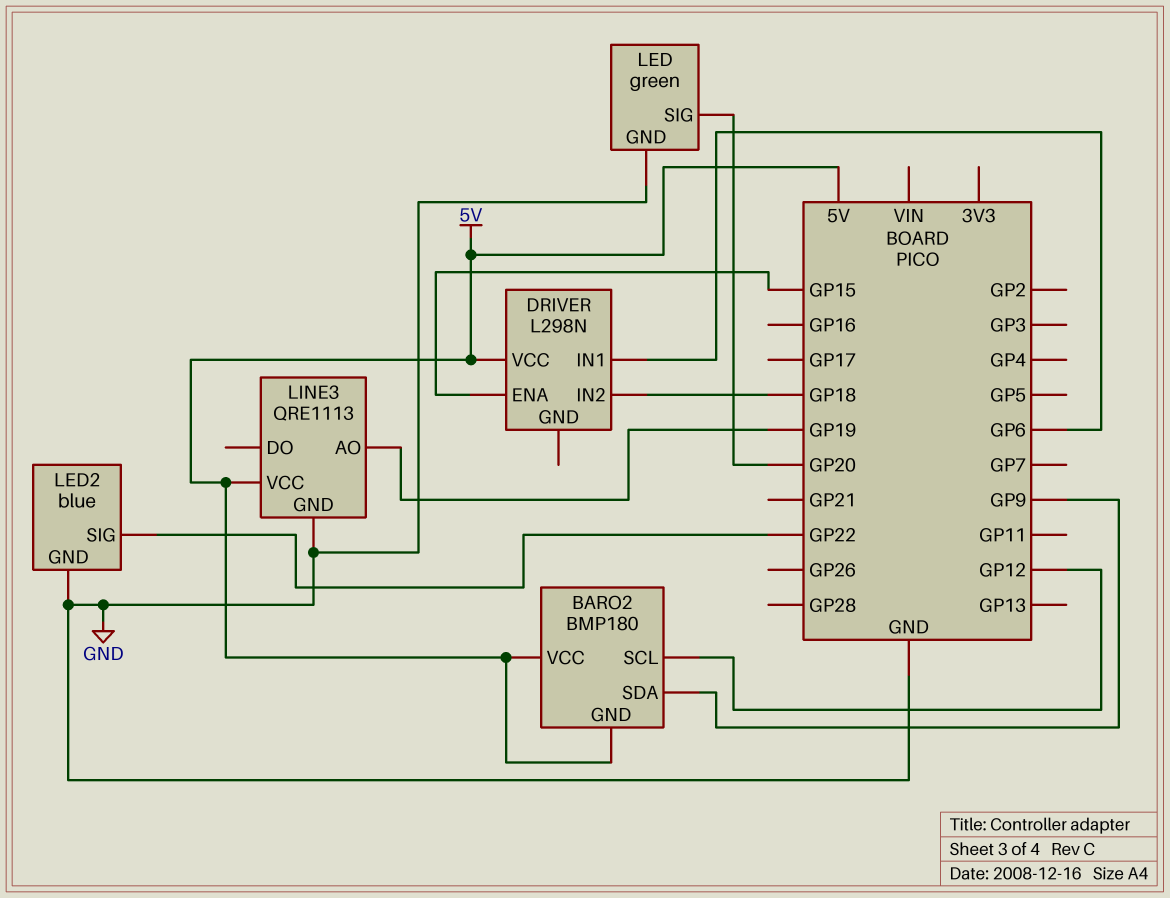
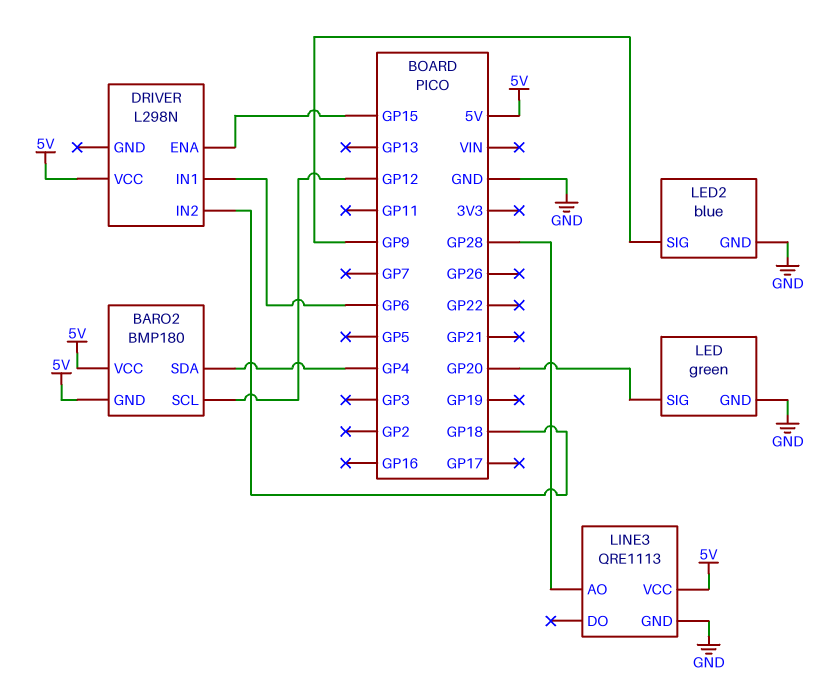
BARO2 pin SDA: GP9 -> GP4
LED2 pin SIG: GP22 -> GP9
LINE3 pin AO: GP19 -> GP28

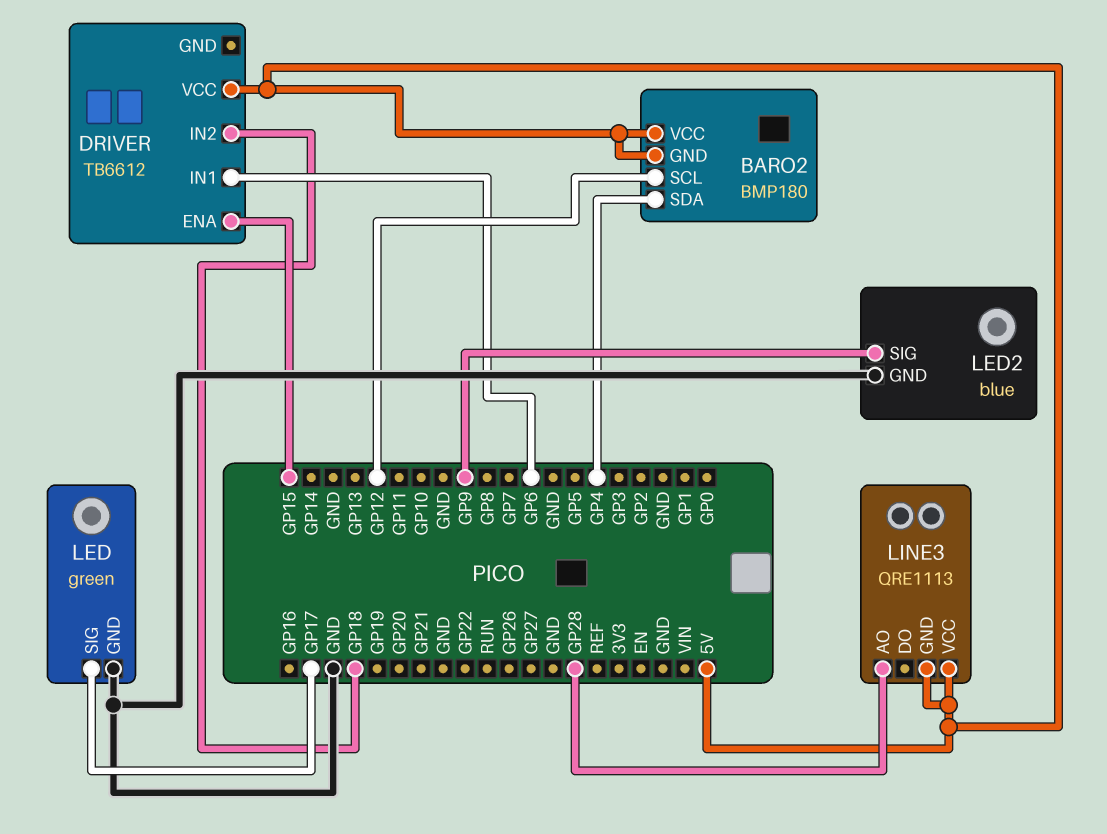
DRIVER: L298N -> TB6612
LED pin SIG: GP20 -> GP17
LINE3 pin GND: GND -> 5V

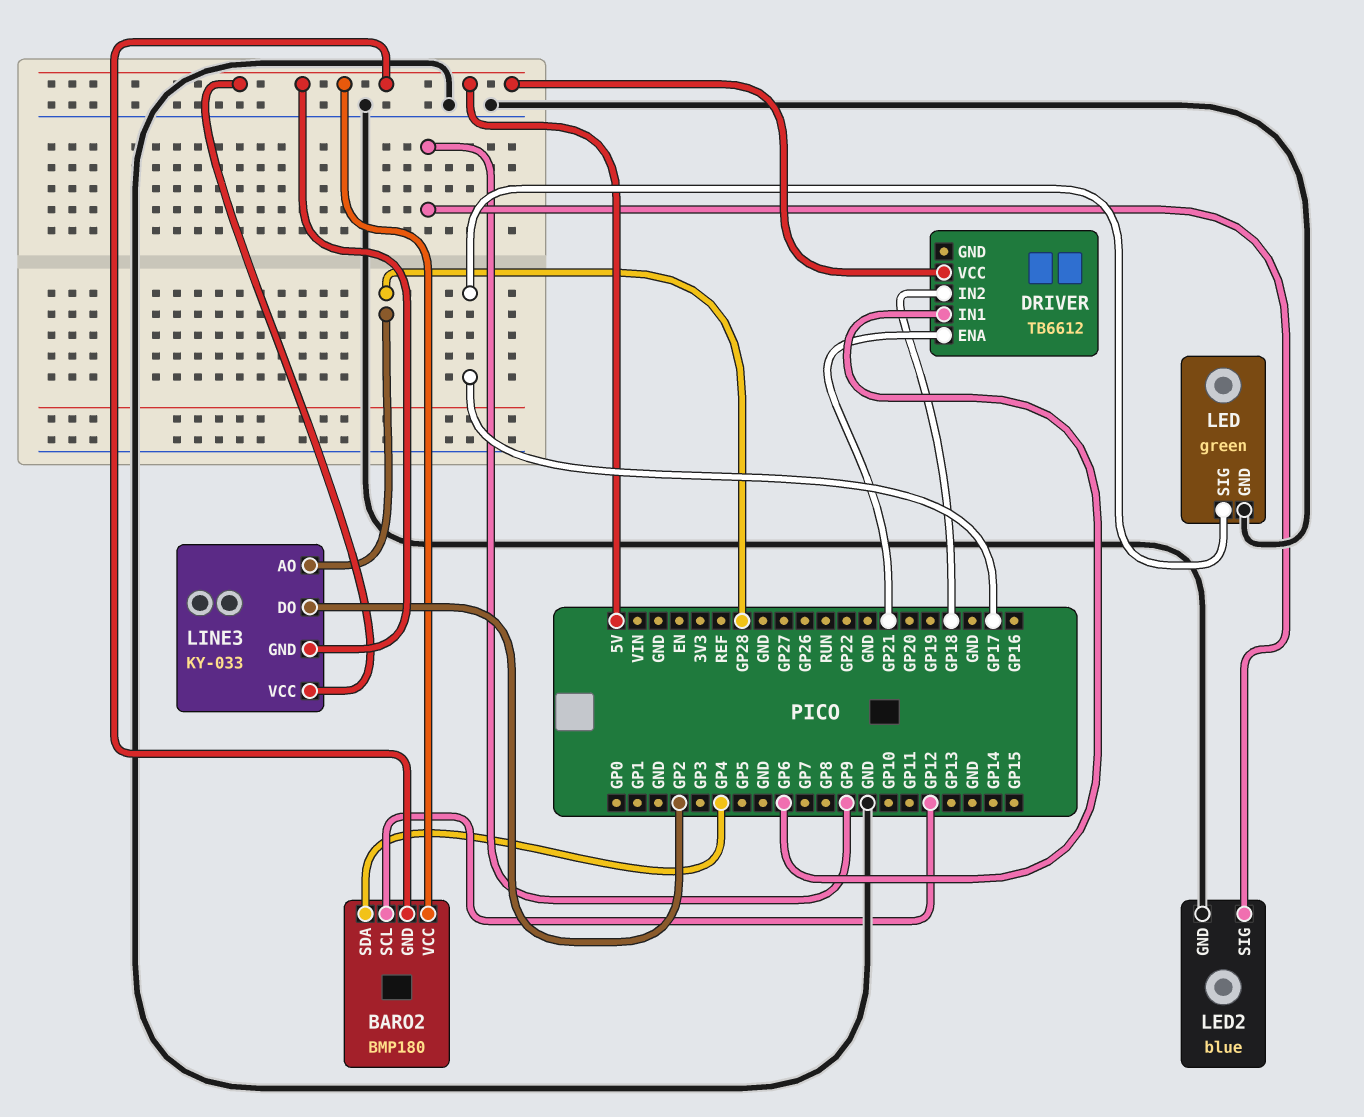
DRIVER pin ENA: GP15 -> GP21
LINE3: QRE1113 -> KY-033
LINE3 pin DO: none -> GP2

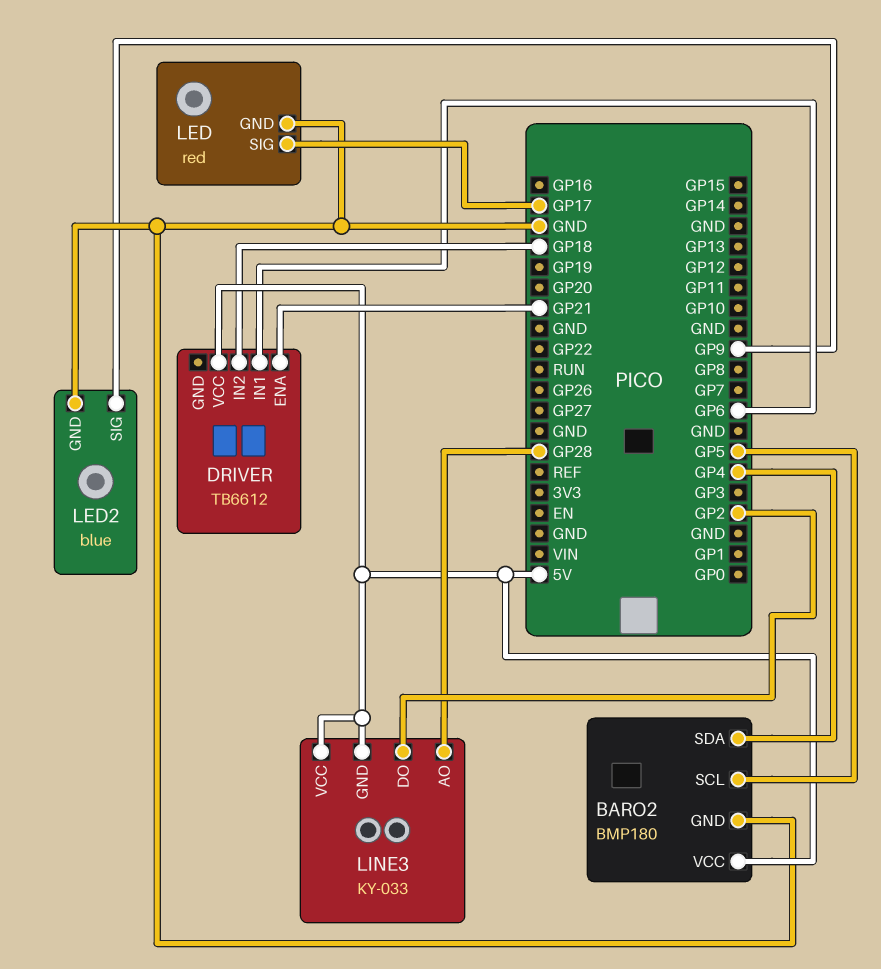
BARO2 pin GND: 5V -> GND
BARO2 pin SCL: GP12 -> GP5
LED: green -> red

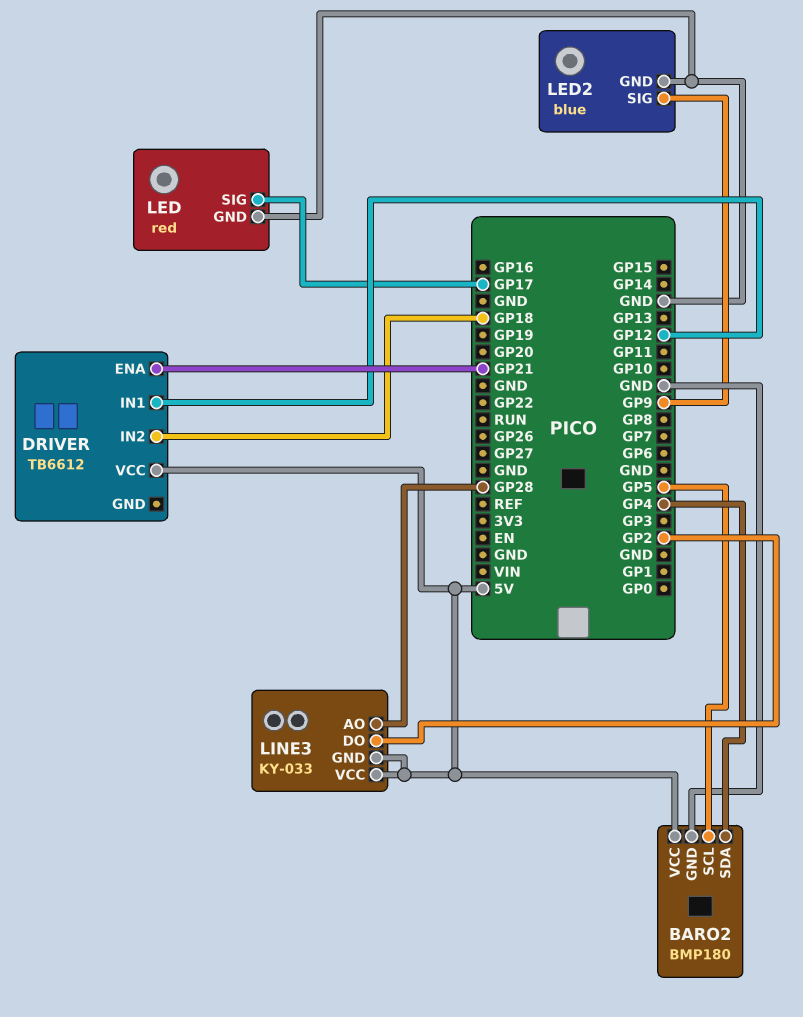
DRIVER pin IN1: GP6 -> GP12

